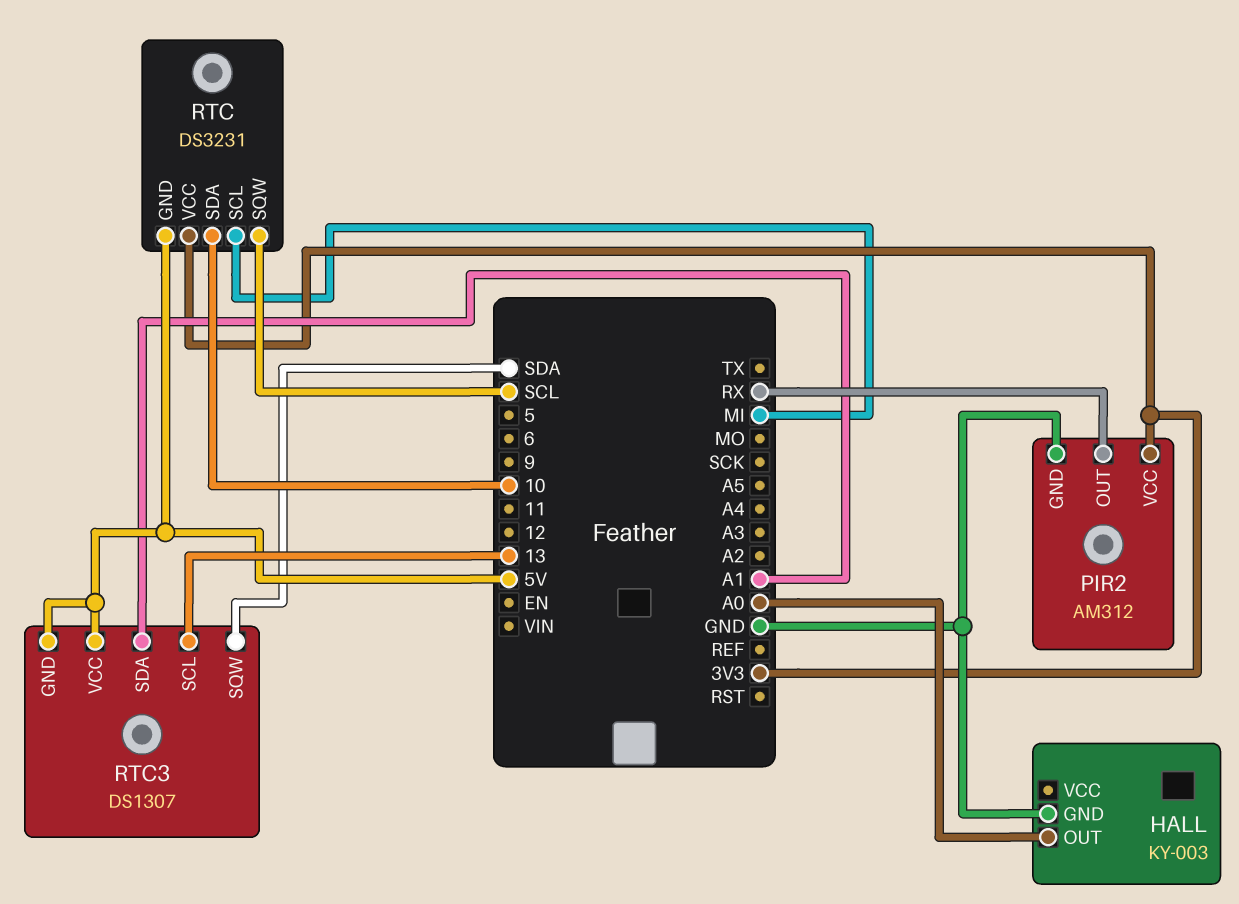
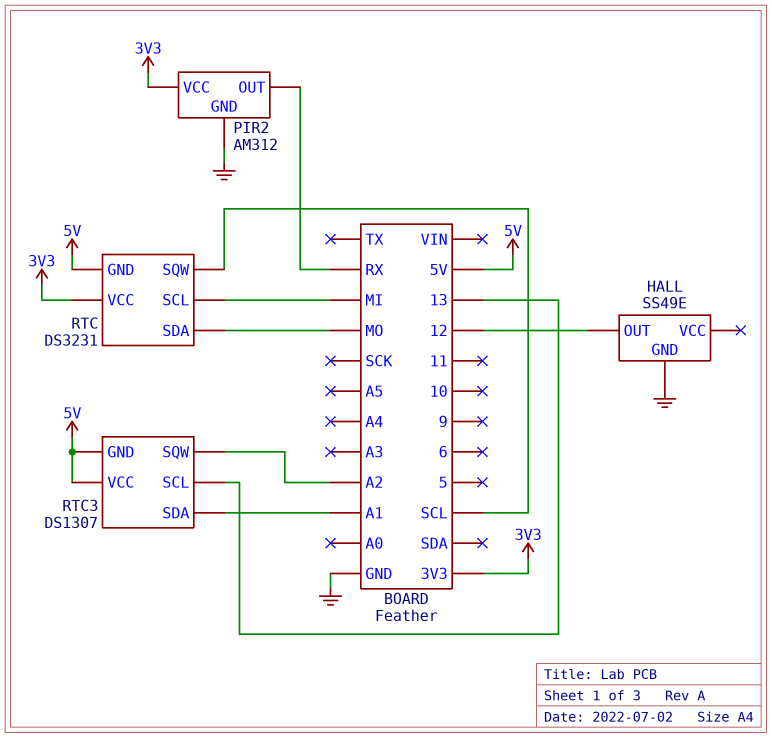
HALL: KY-003 -> SS49E
HALL pin OUT: A0 -> 12
RTC pin SDA: 10 -> MO
RTC3 pin SQW: SDA -> A2

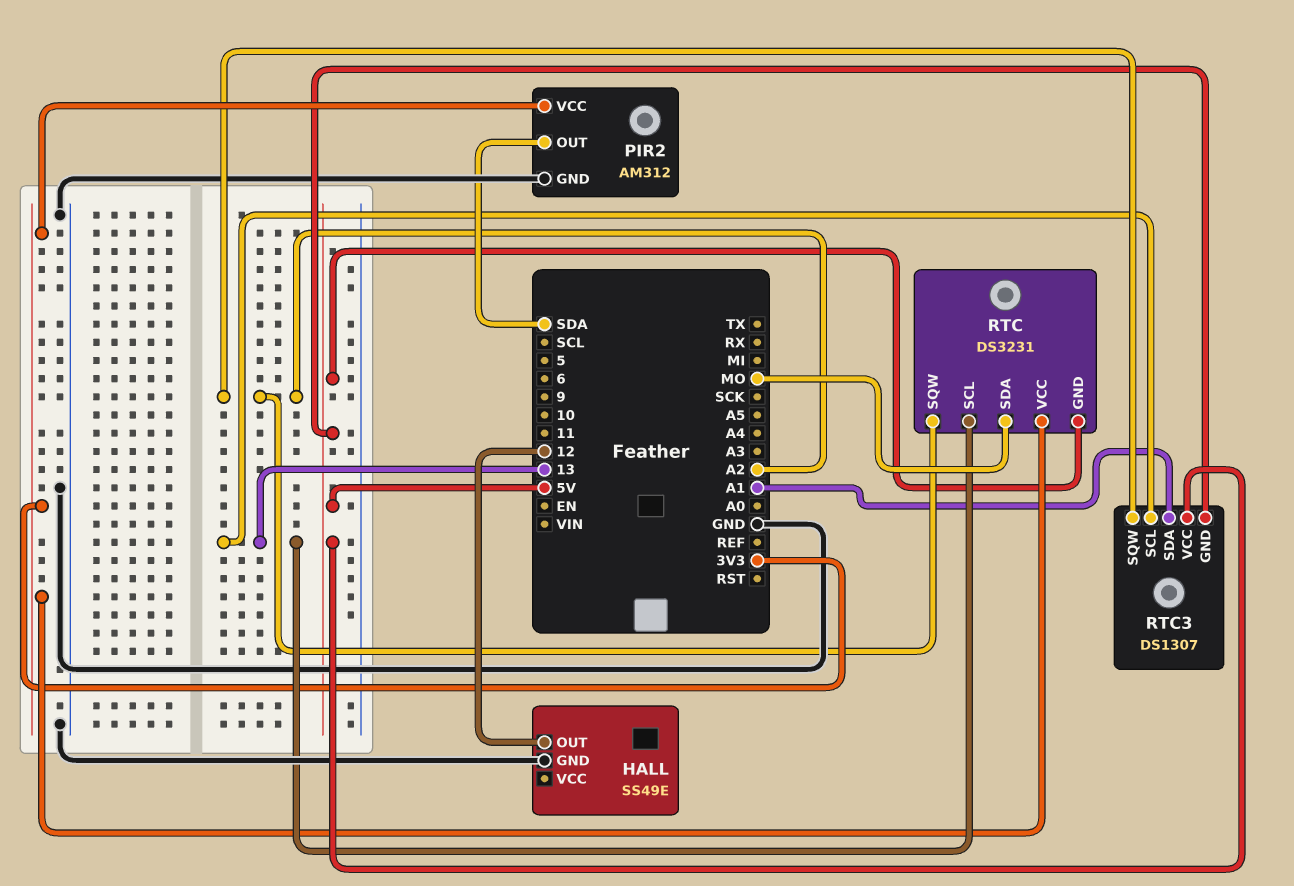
PIR2 pin OUT: RX -> SDA
RTC pin SCL: MI -> 13
RTC pin SQW: SCL -> A2

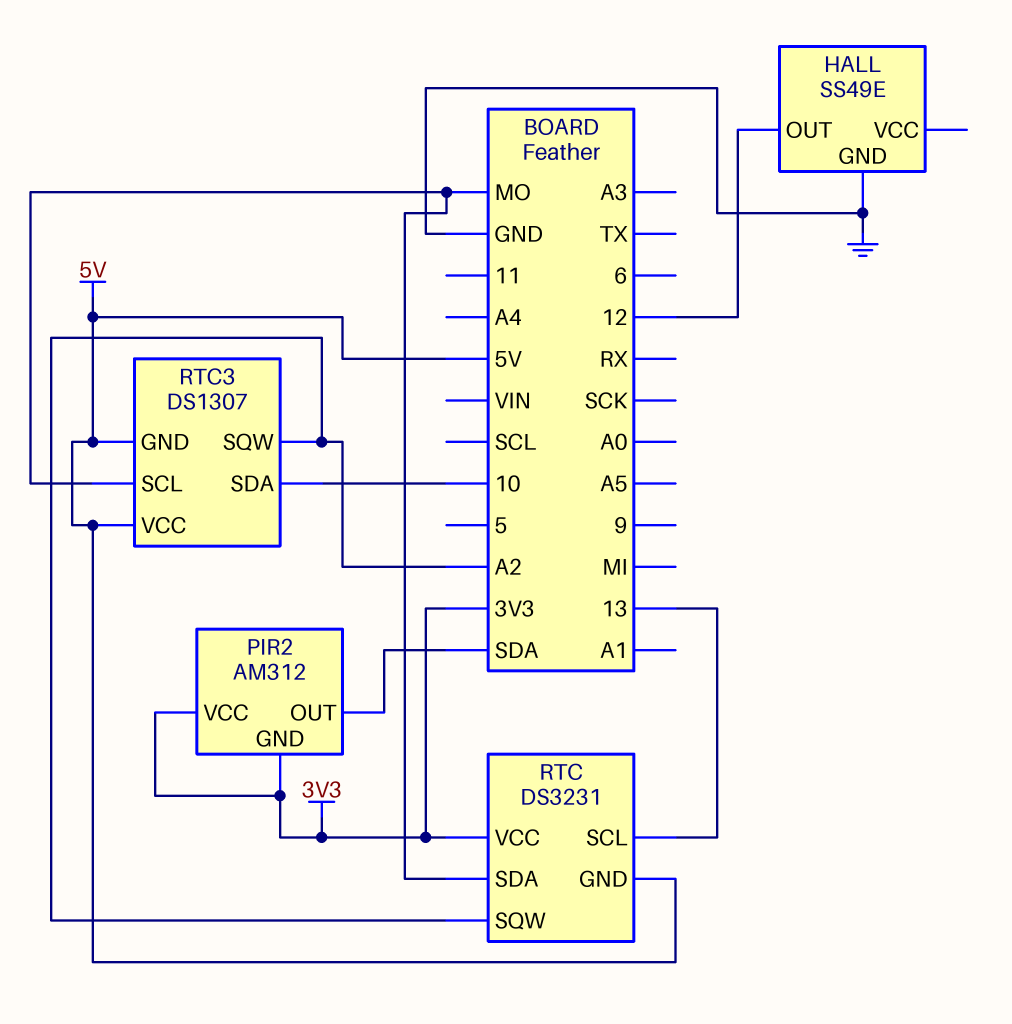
PIR2 pin GND: GND -> 3V3
RTC3 pin SCL: 13 -> MO
RTC3 pin SDA: A1 -> 10

